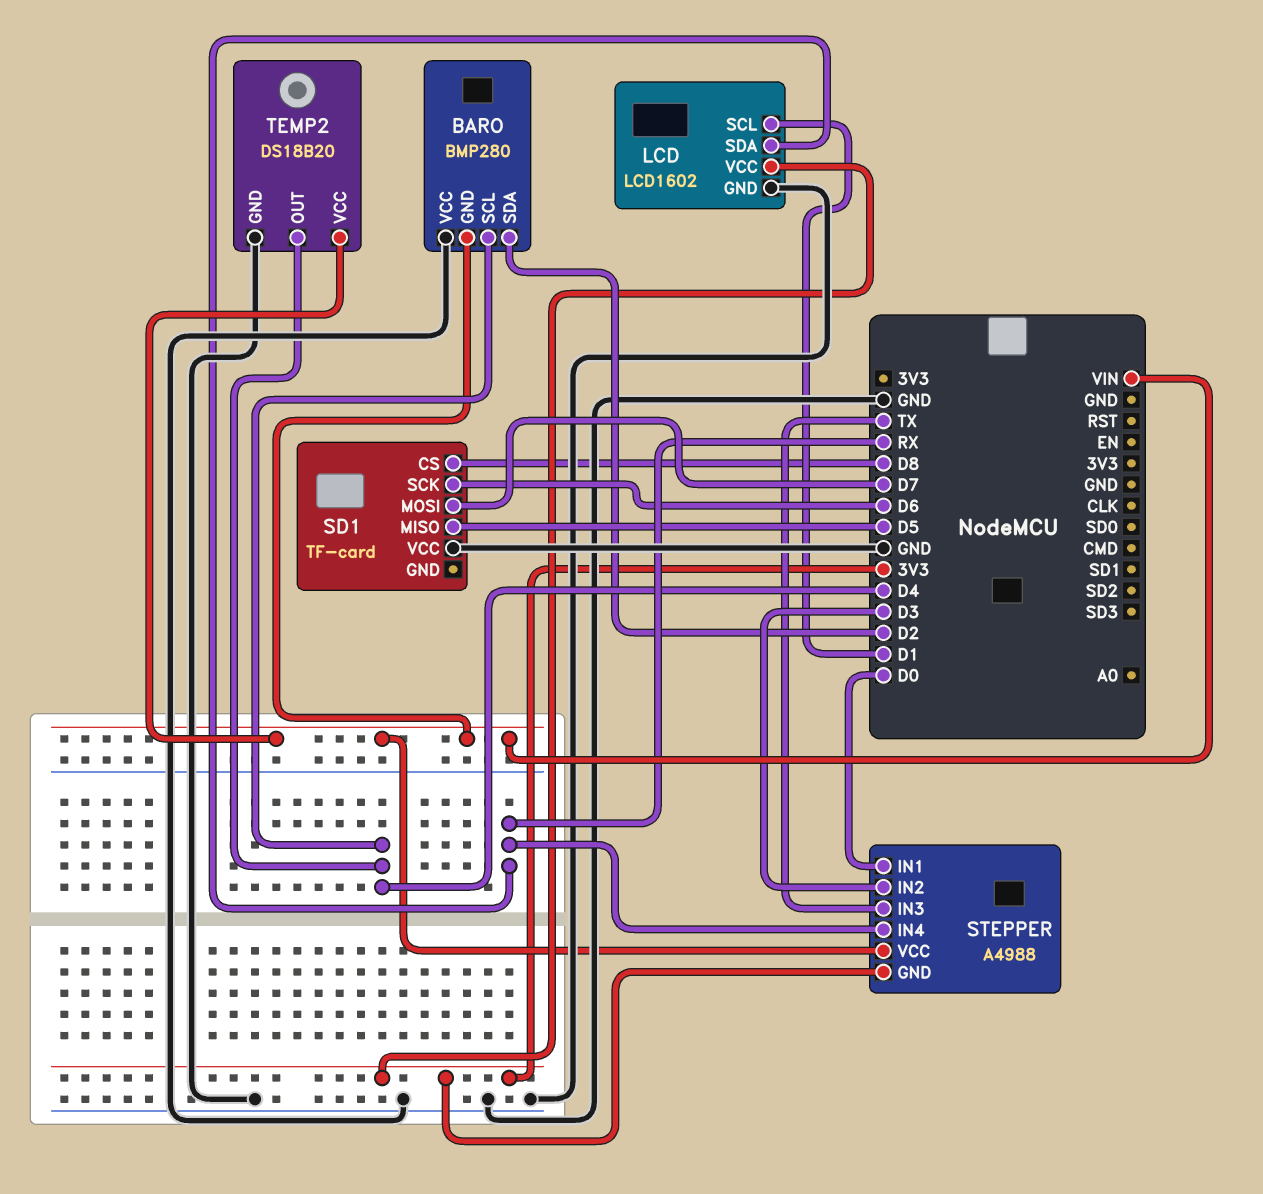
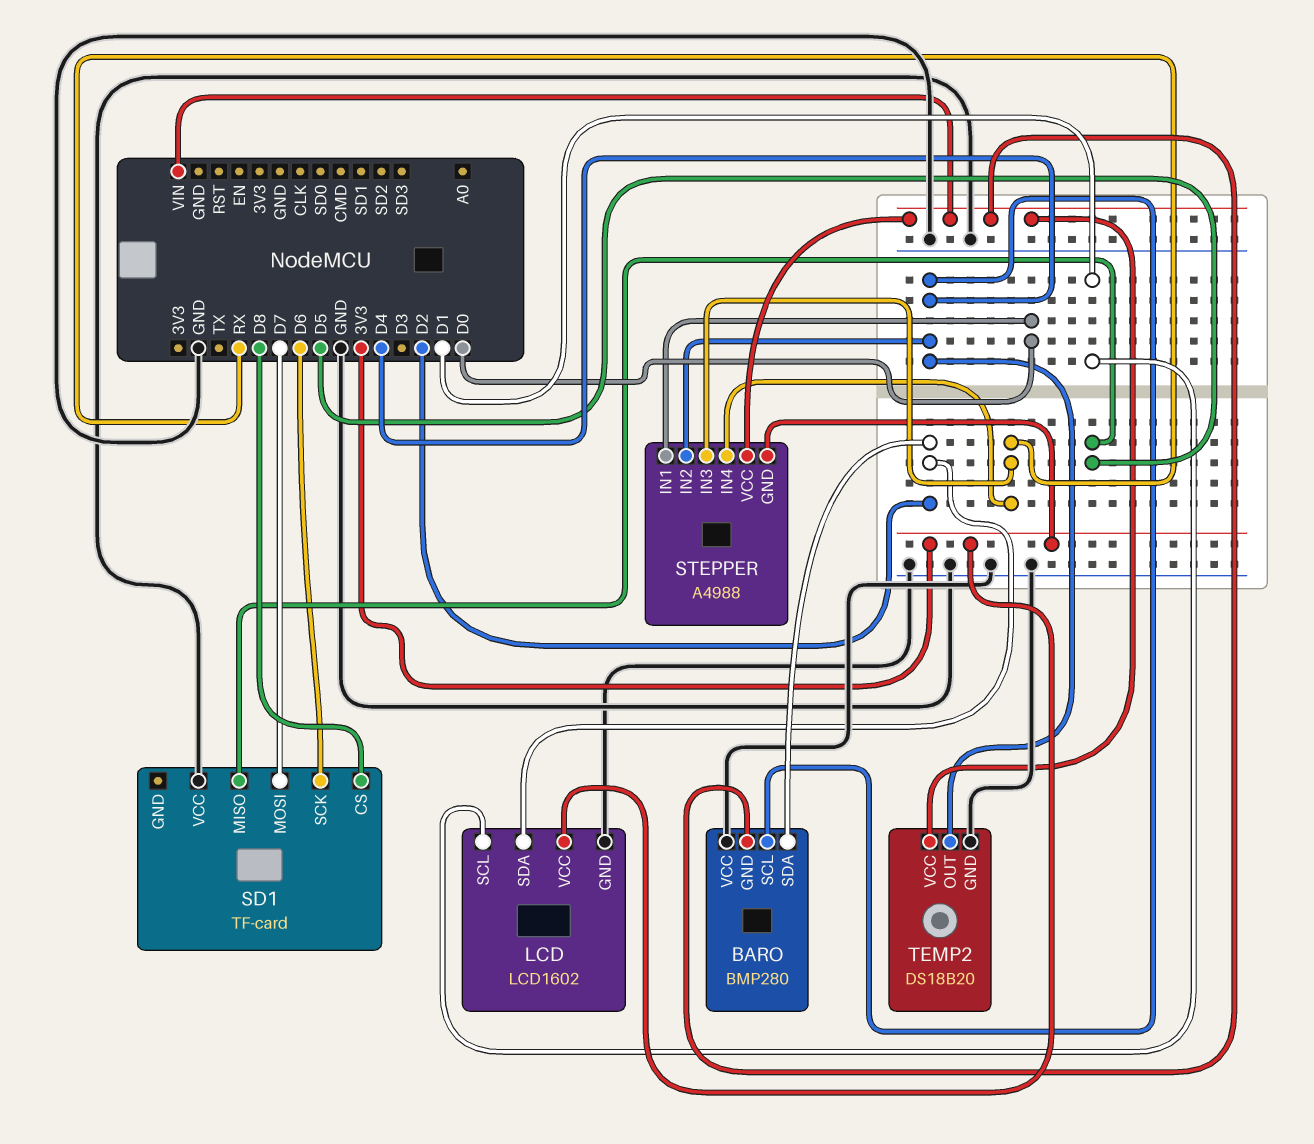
LCD pin SDA: RX -> D2
STEPPER pin IN2: D3 -> D4
STEPPER pin IN3: TX -> RX

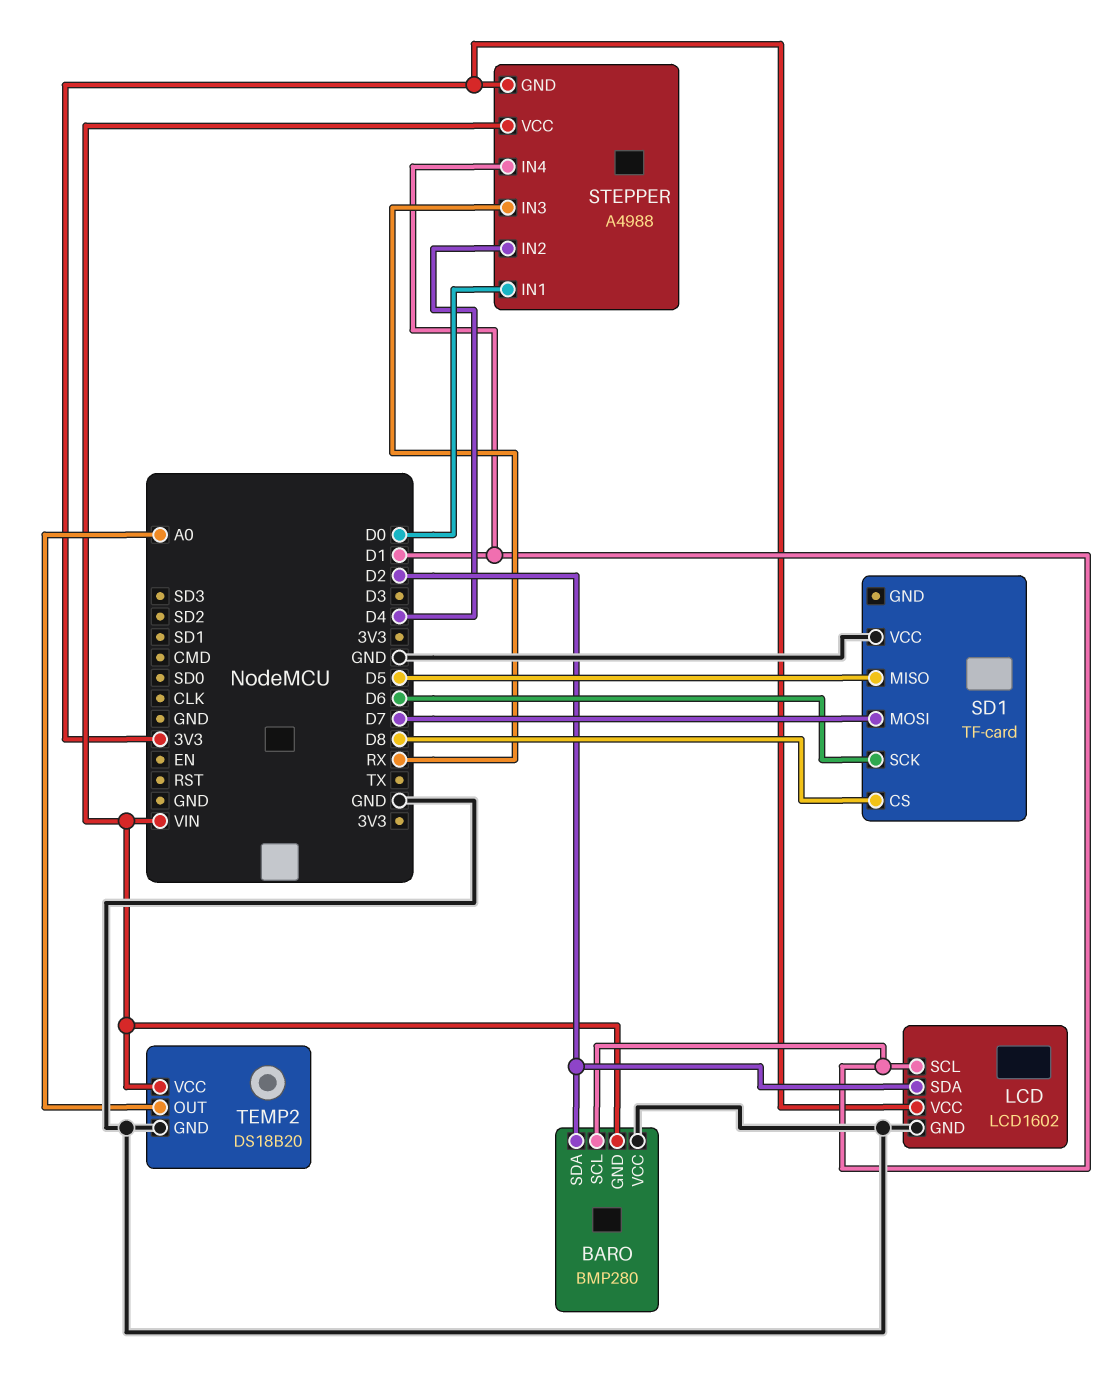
BARO pin SCL: D4 -> D1
STEPPER pin IN4: RX -> D1
TEMP2 pin OUT: D4 -> A0

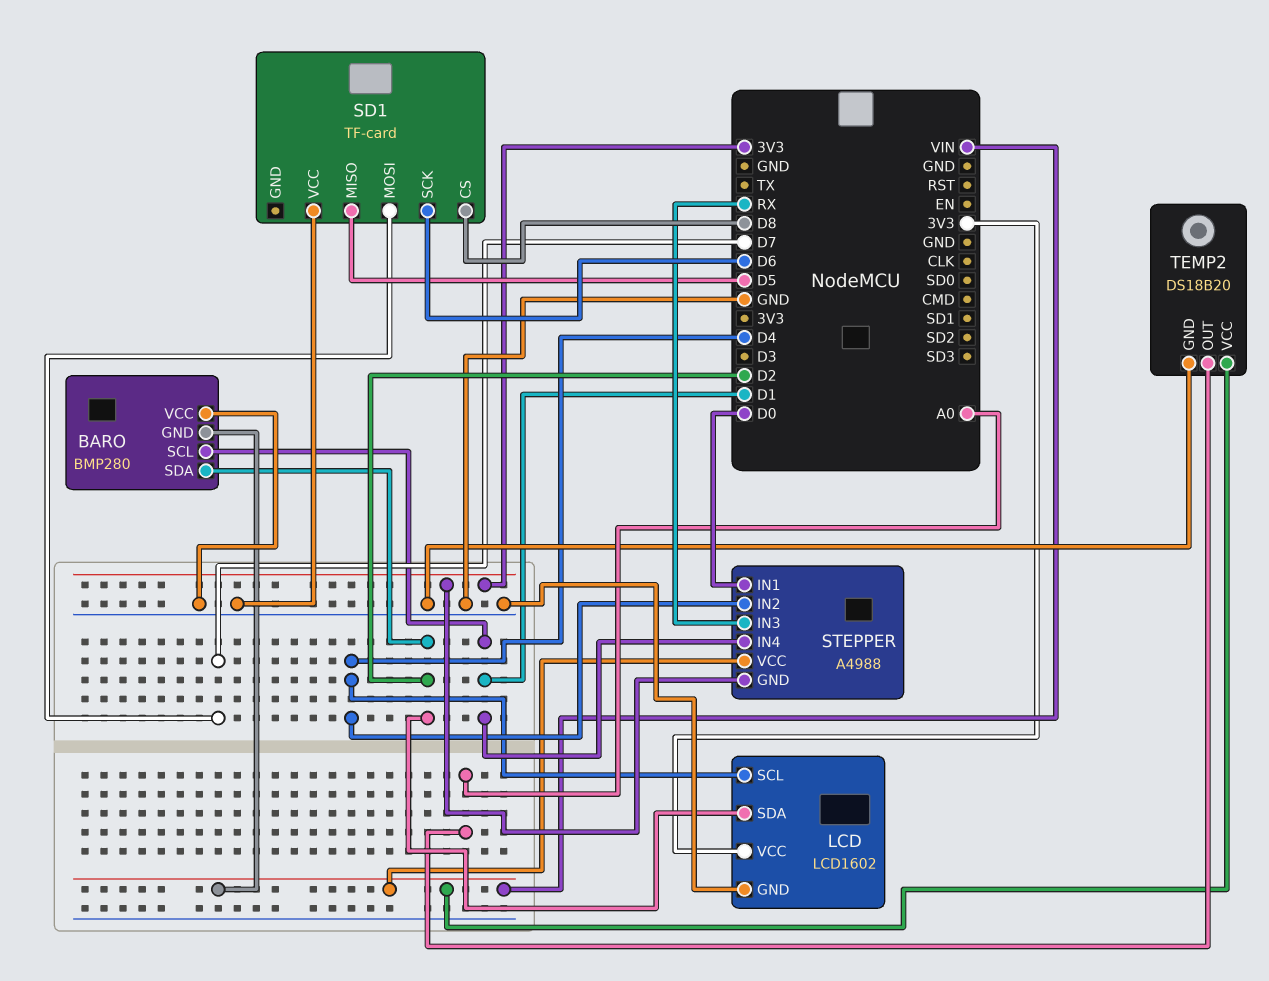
LCD pin SCL: D1 -> D4

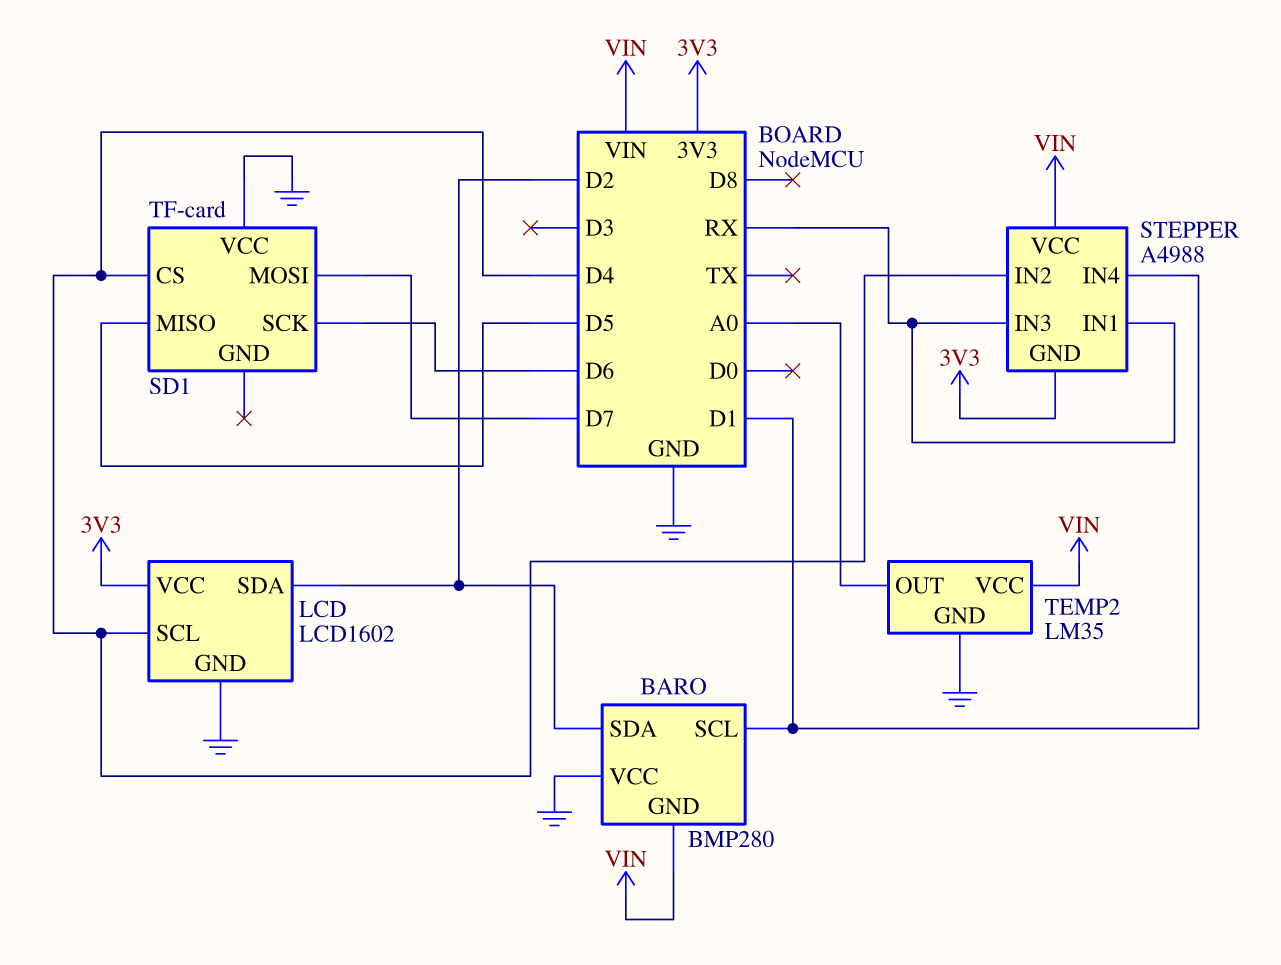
SD1 pin CS: D8 -> D4
STEPPER pin IN1: D0 -> RX
TEMP2: DS18B20 -> LM35

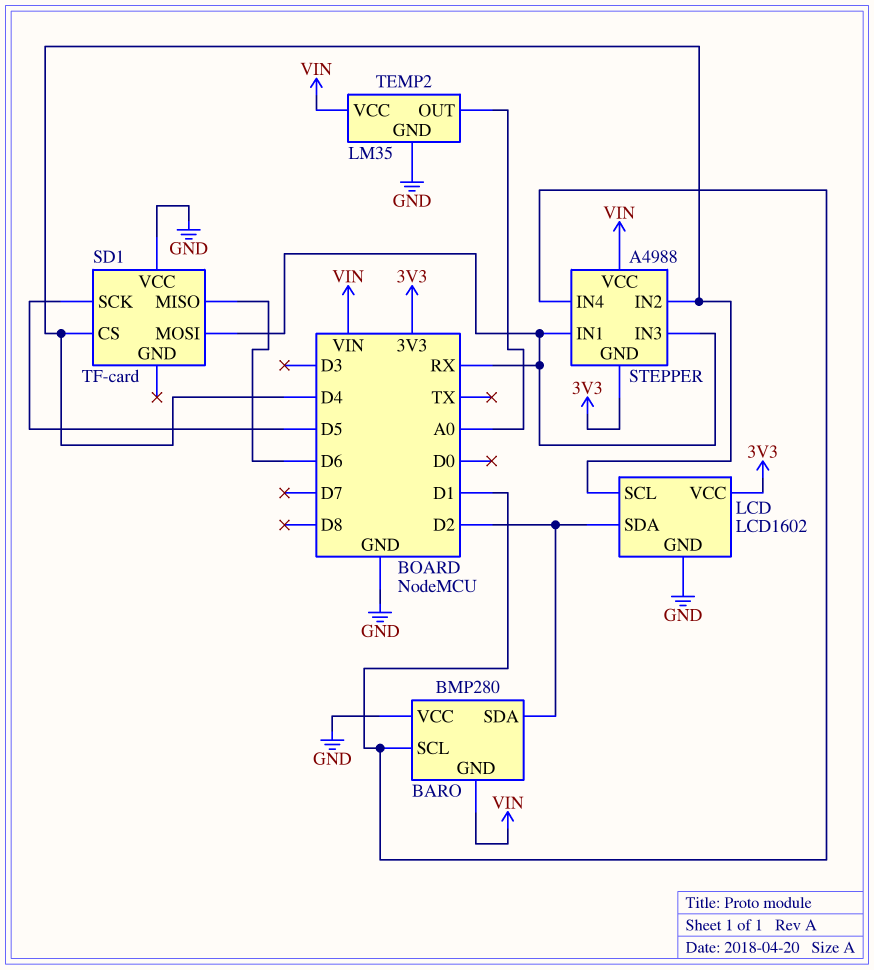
SD1 pin MISO: D5 -> D6
SD1 pin MOSI: D7 -> RX
SD1 pin SCK: D6 -> D5

